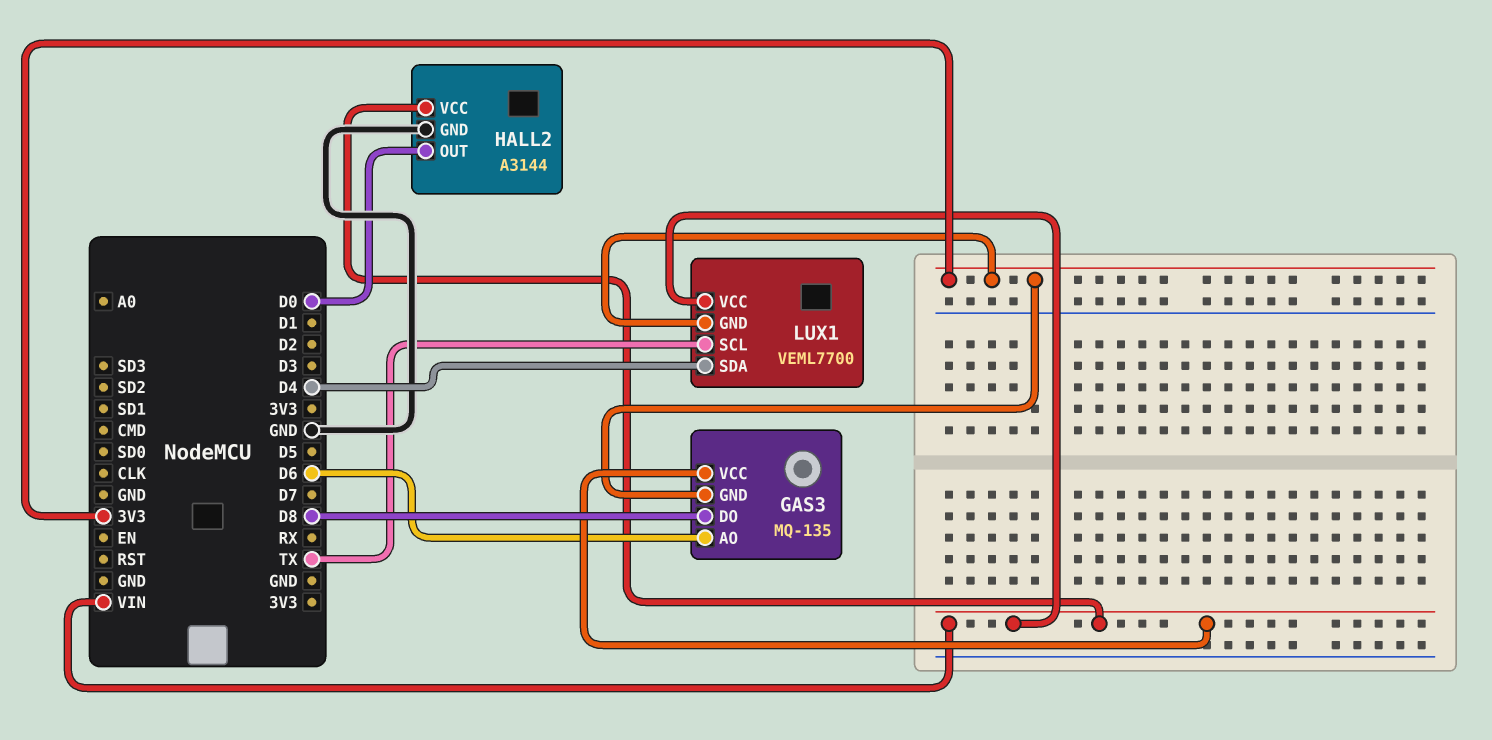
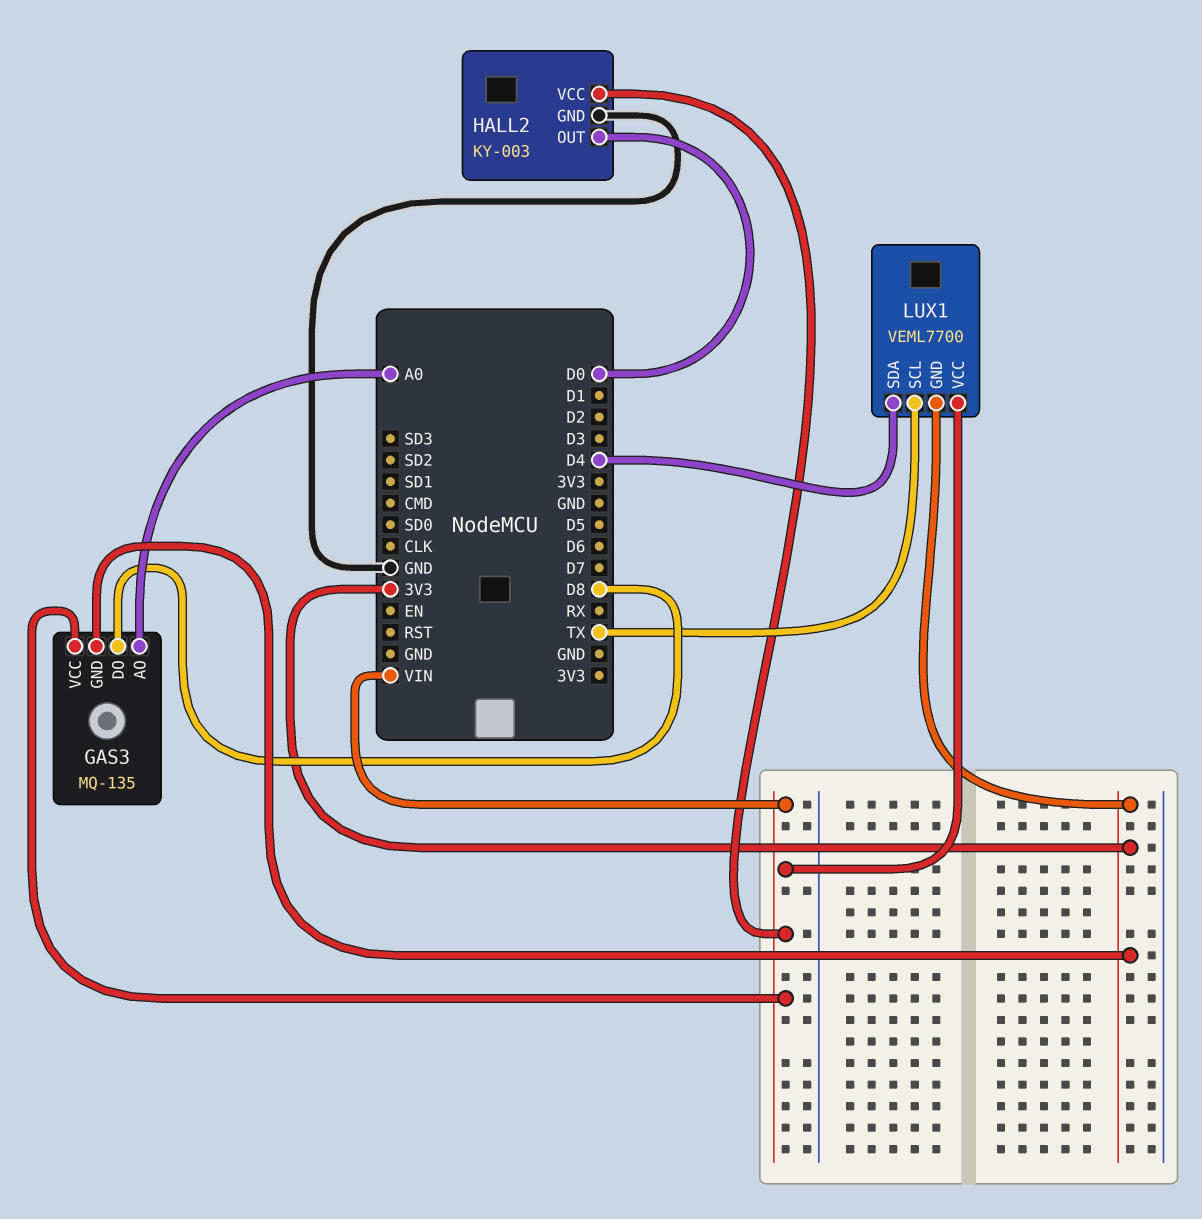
GAS3 pin AO: D6 -> A0
HALL2: A3144 -> KY-003

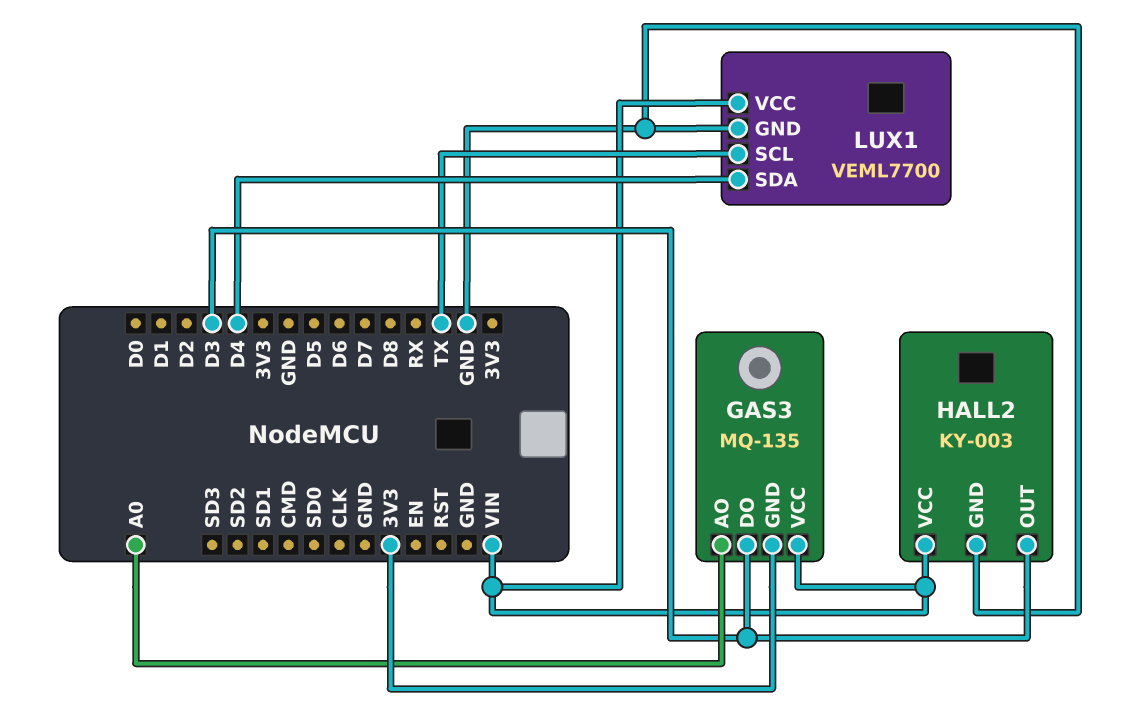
GAS3 pin DO: D8 -> D3
HALL2 pin OUT: D0 -> D3
LUX1 pin GND: 3V3 -> GND

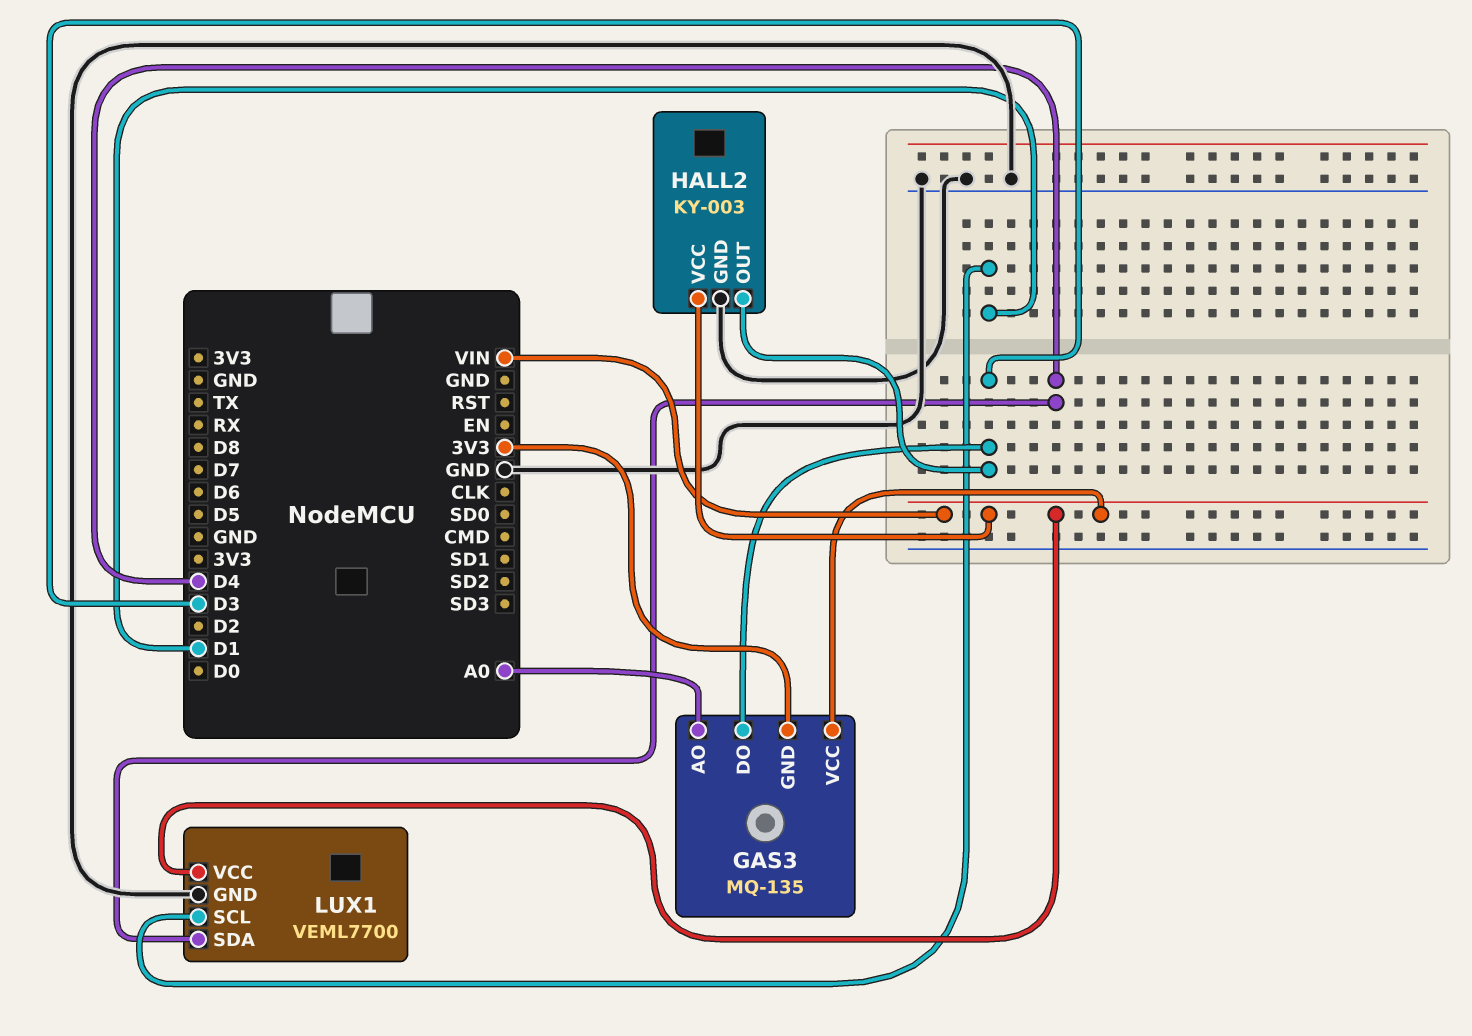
LUX1 pin SCL: TX -> D1

